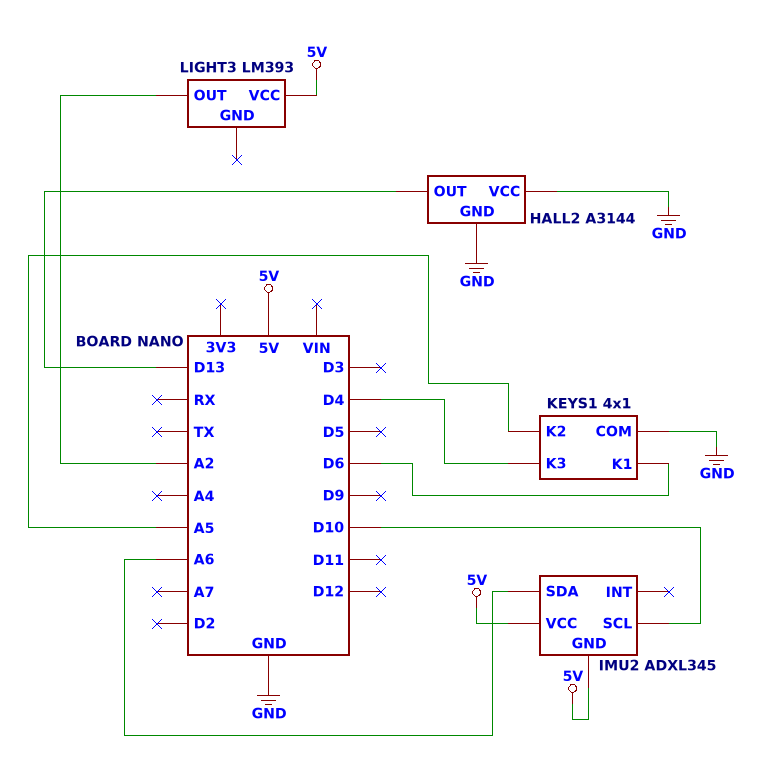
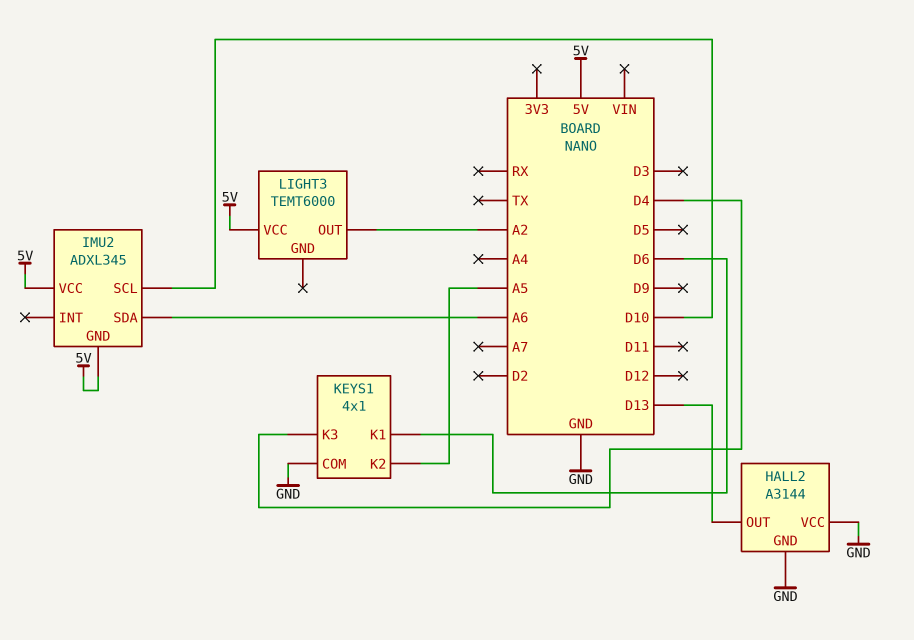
LIGHT3: LM393 -> TEMT6000

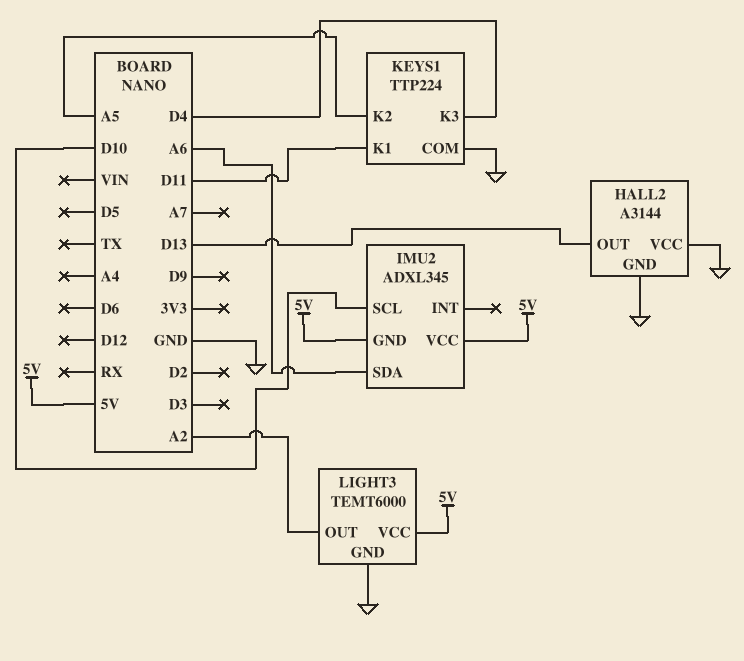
KEYS1: 4x1 -> TTP224
KEYS1 pin K1: D6 -> D11
LIGHT3 pin GND: none -> GND

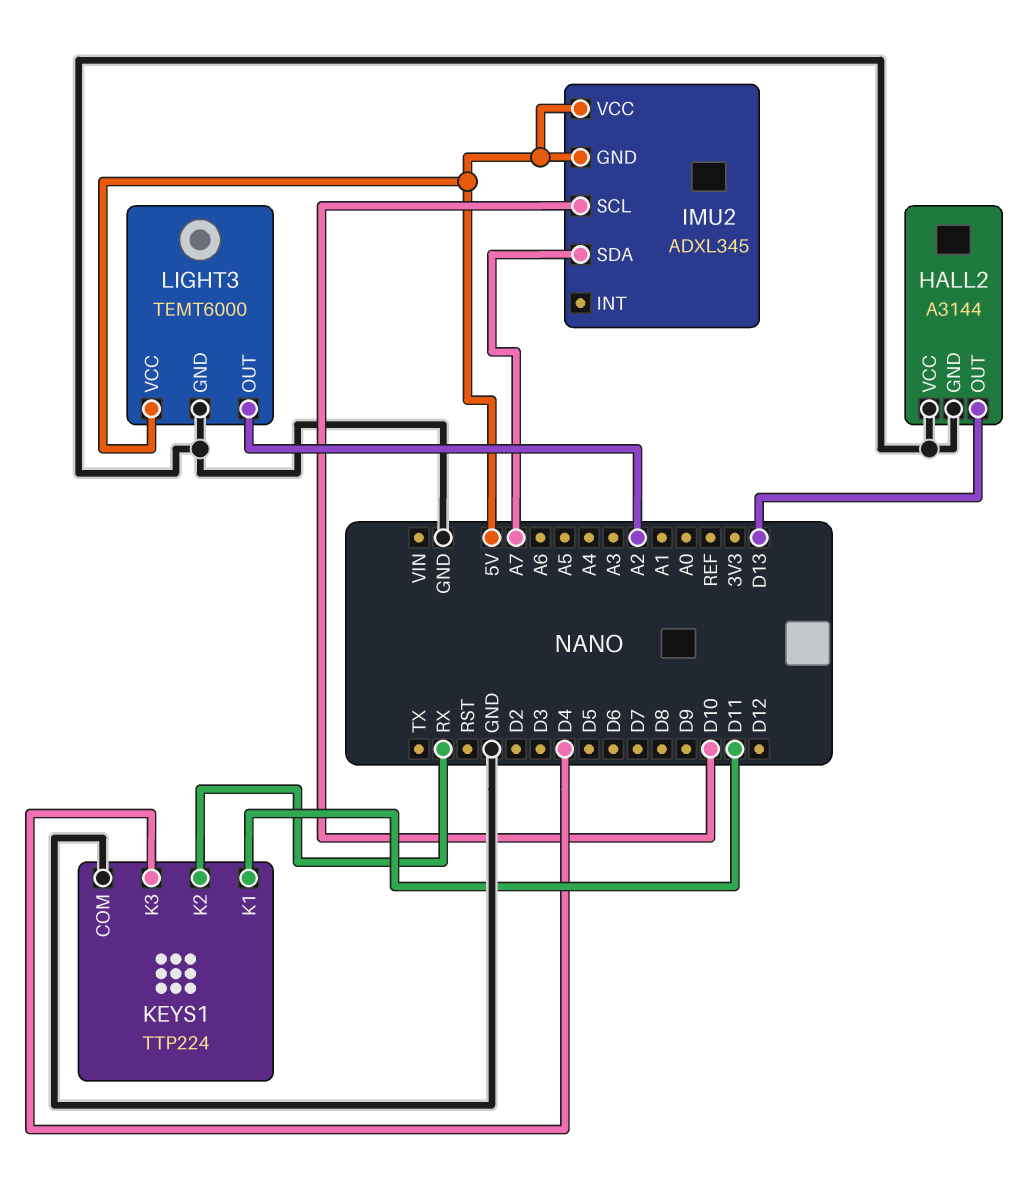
IMU2 pin SDA: A6 -> A7
KEYS1 pin K2: A5 -> RX

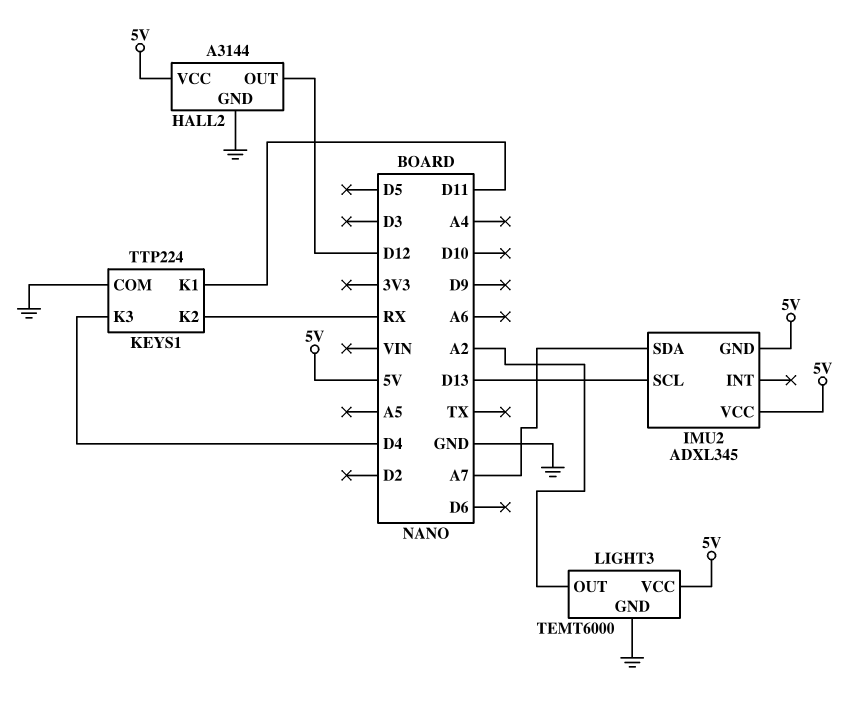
HALL2 pin OUT: D13 -> D12
HALL2 pin VCC: GND -> 5V
IMU2 pin SCL: D10 -> D13

